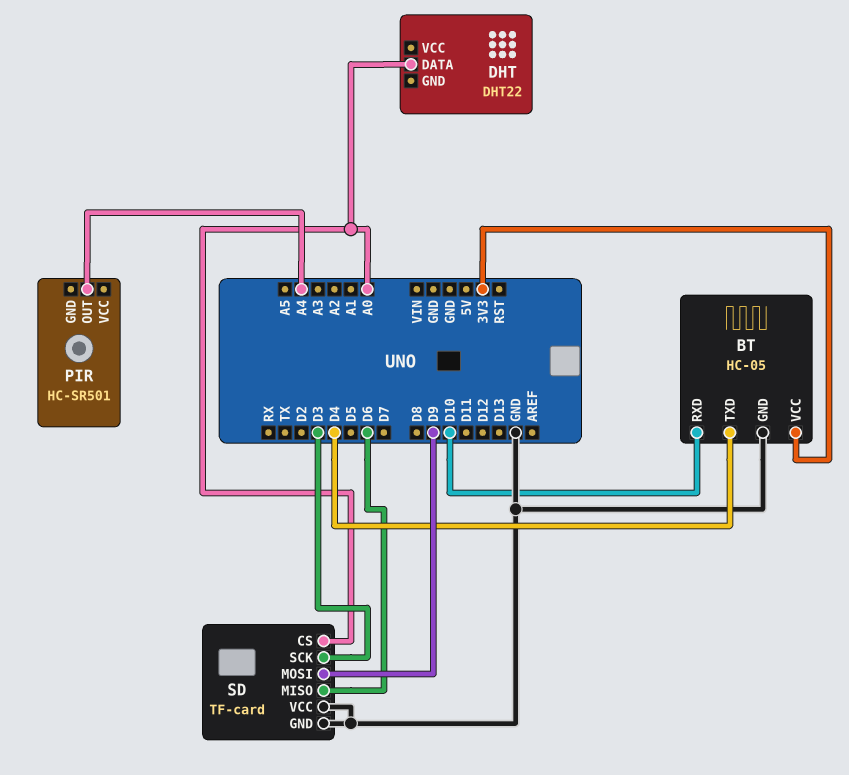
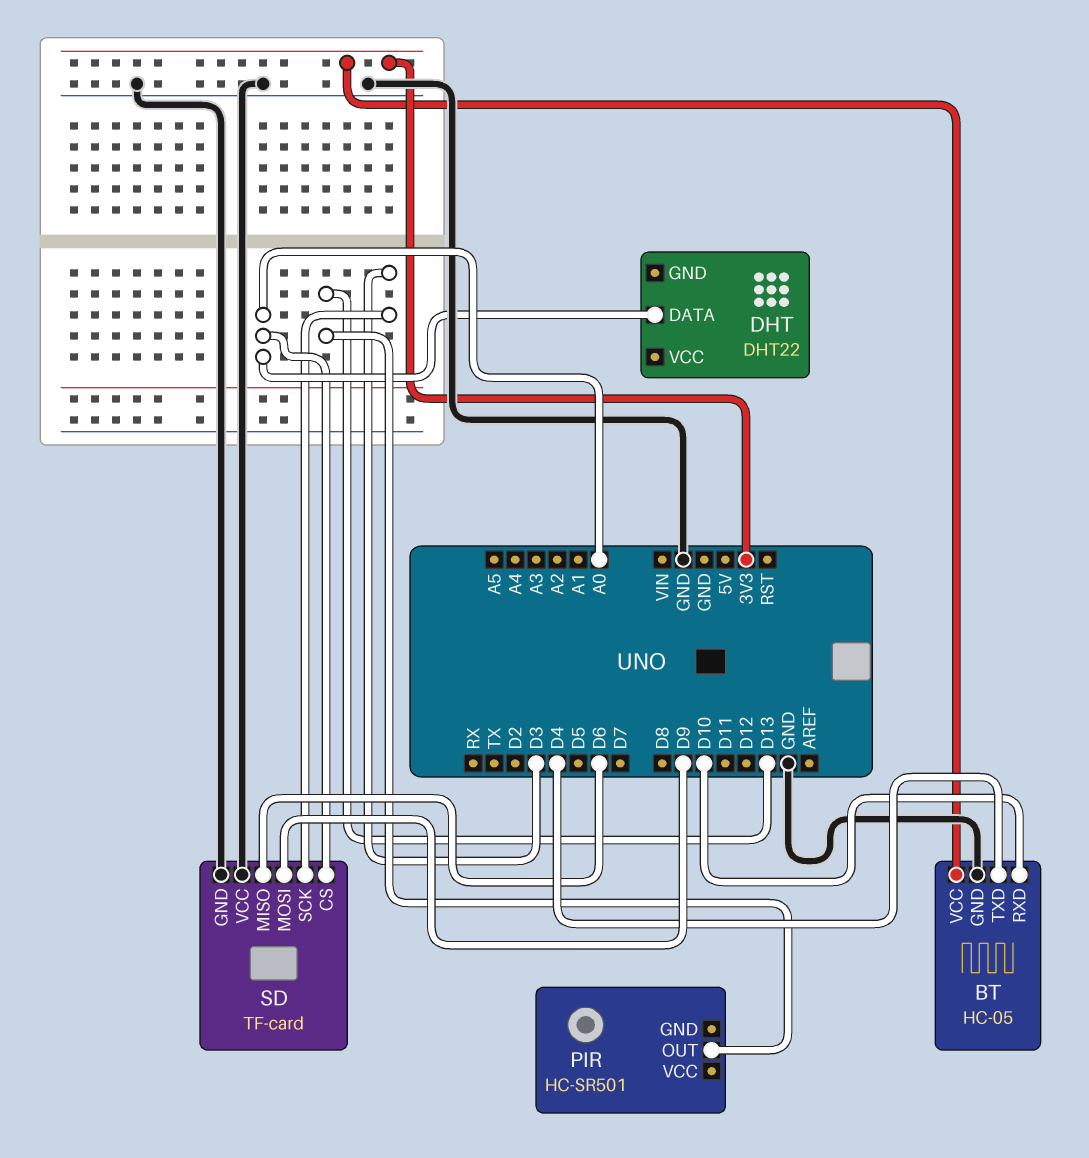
PIR pin OUT: A4 -> D13

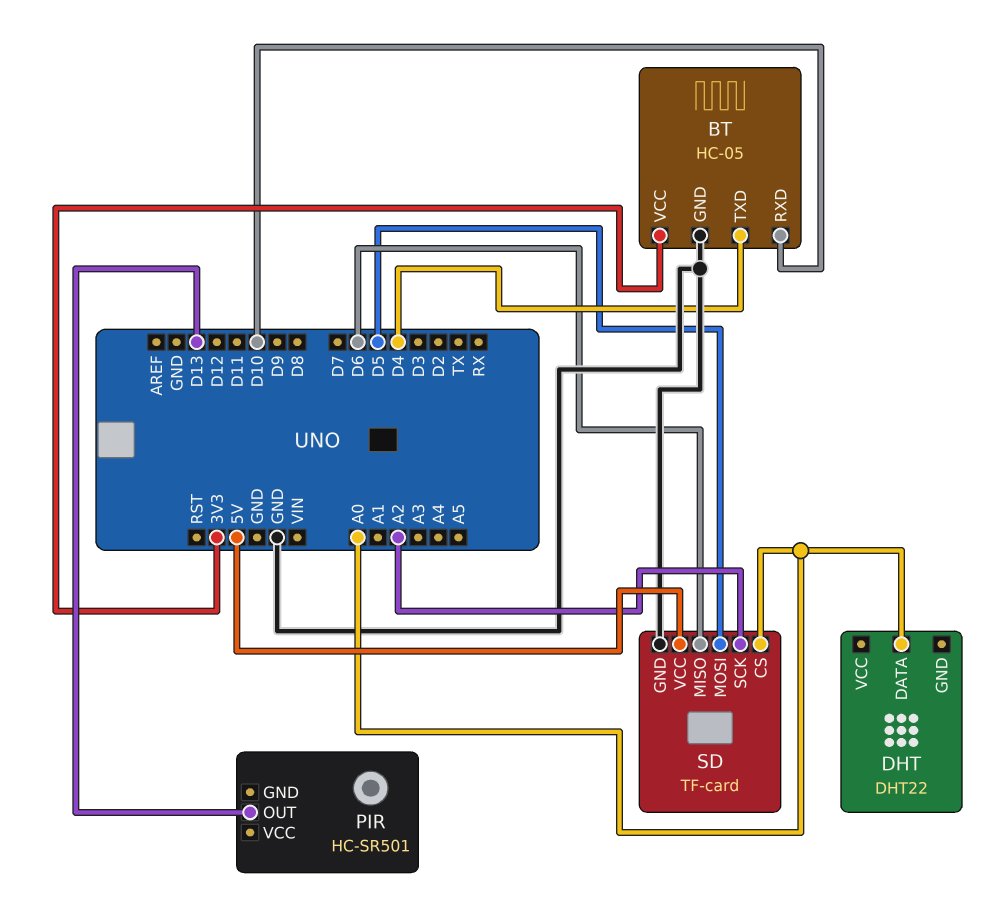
SD pin MOSI: D9 -> D5
SD pin SCK: D3 -> A2
SD pin VCC: GND -> 5V

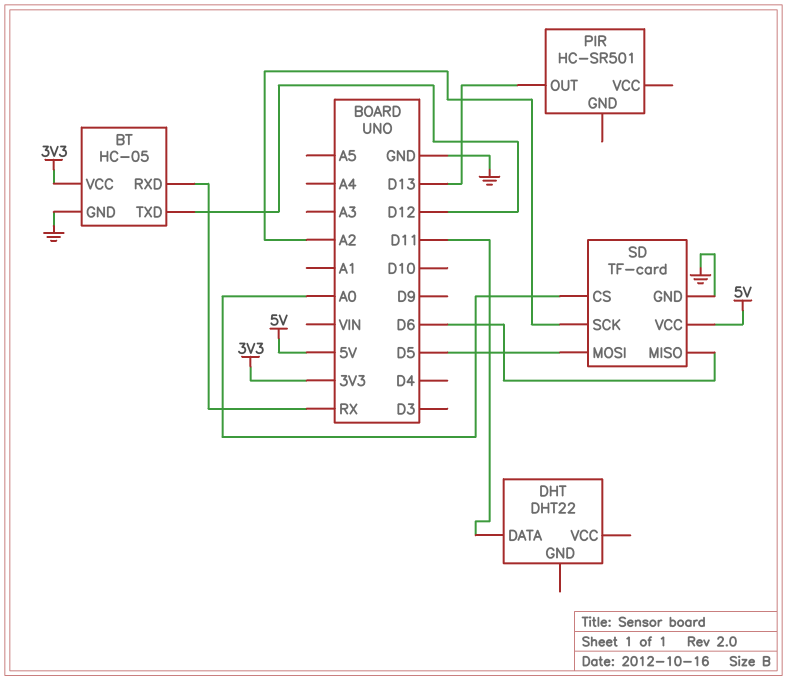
BT pin RXD: D10 -> RX
BT pin TXD: D4 -> D12
DHT pin DATA: A0 -> D11

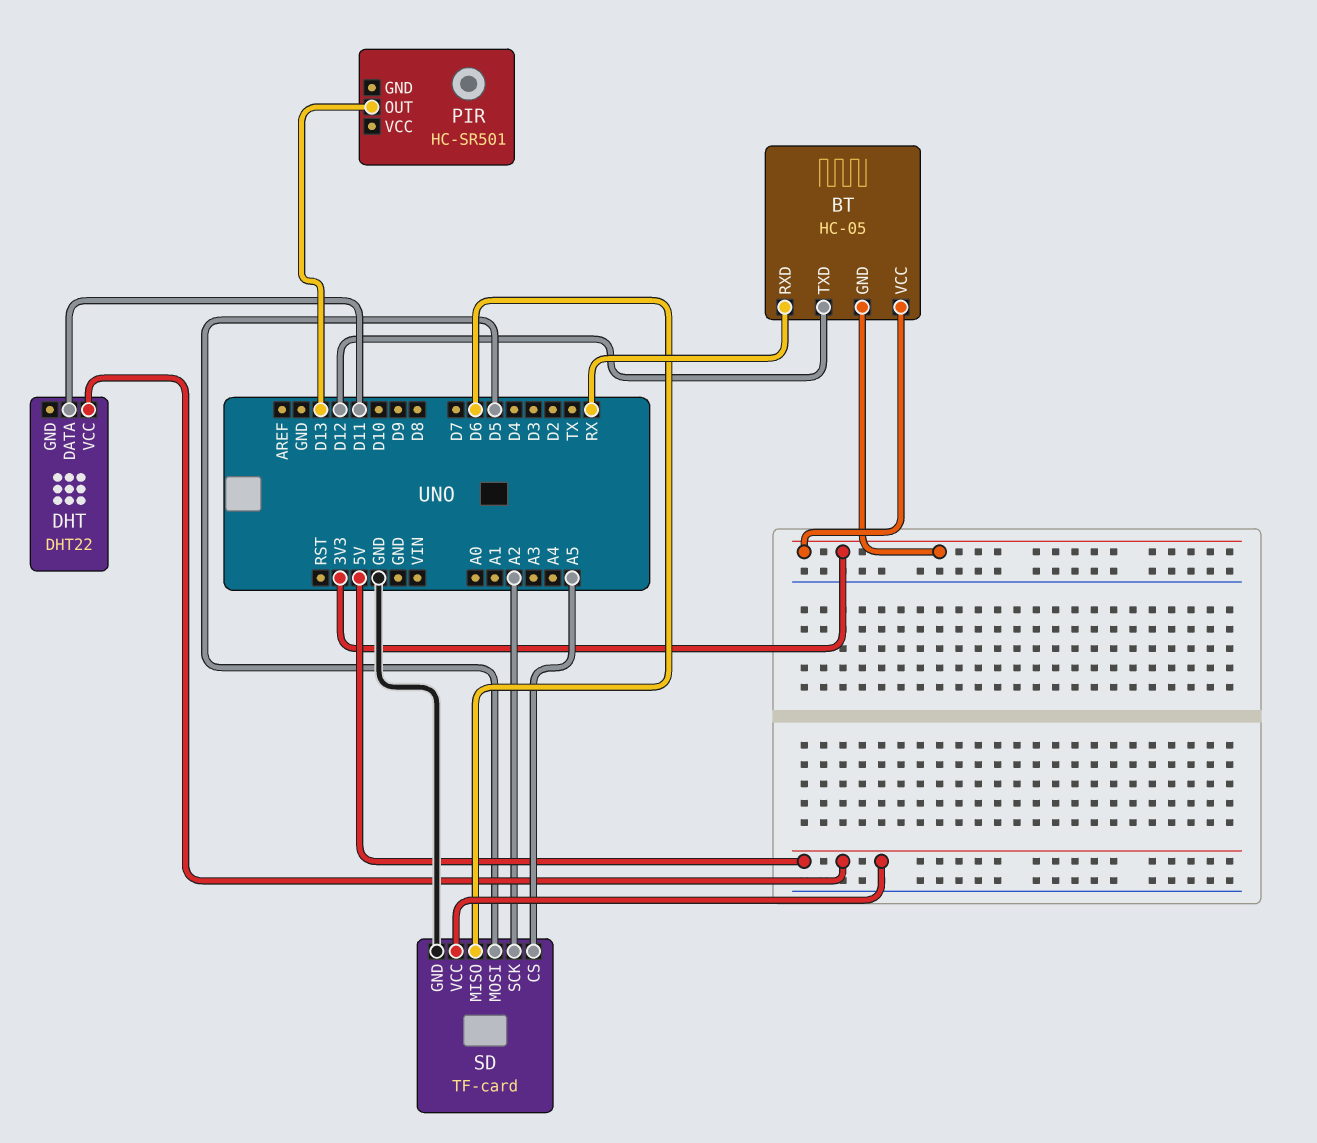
BT pin GND: GND -> 3V3
DHT pin VCC: none -> 5V
SD pin CS: A0 -> A5

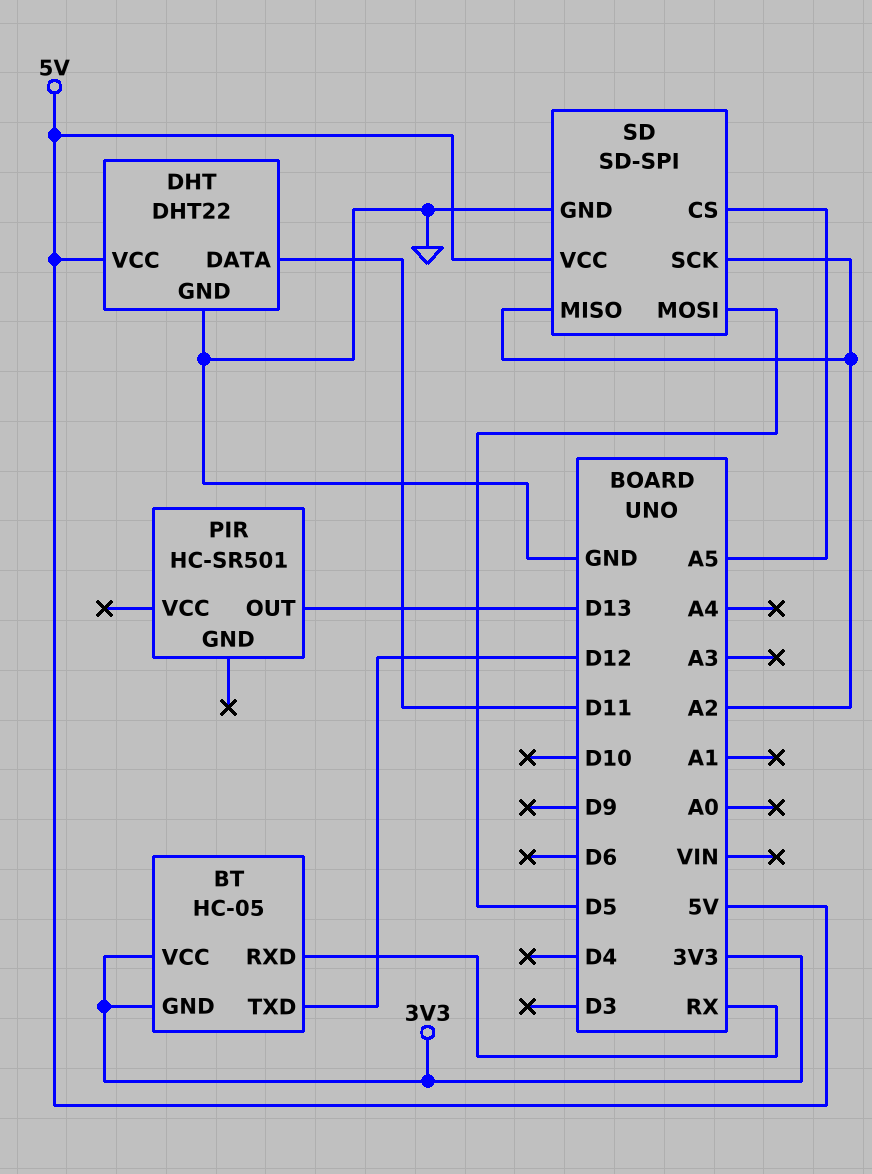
DHT pin GND: none -> GND
SD: TF-card -> SD-SPI
SD pin MISO: D6 -> A2

